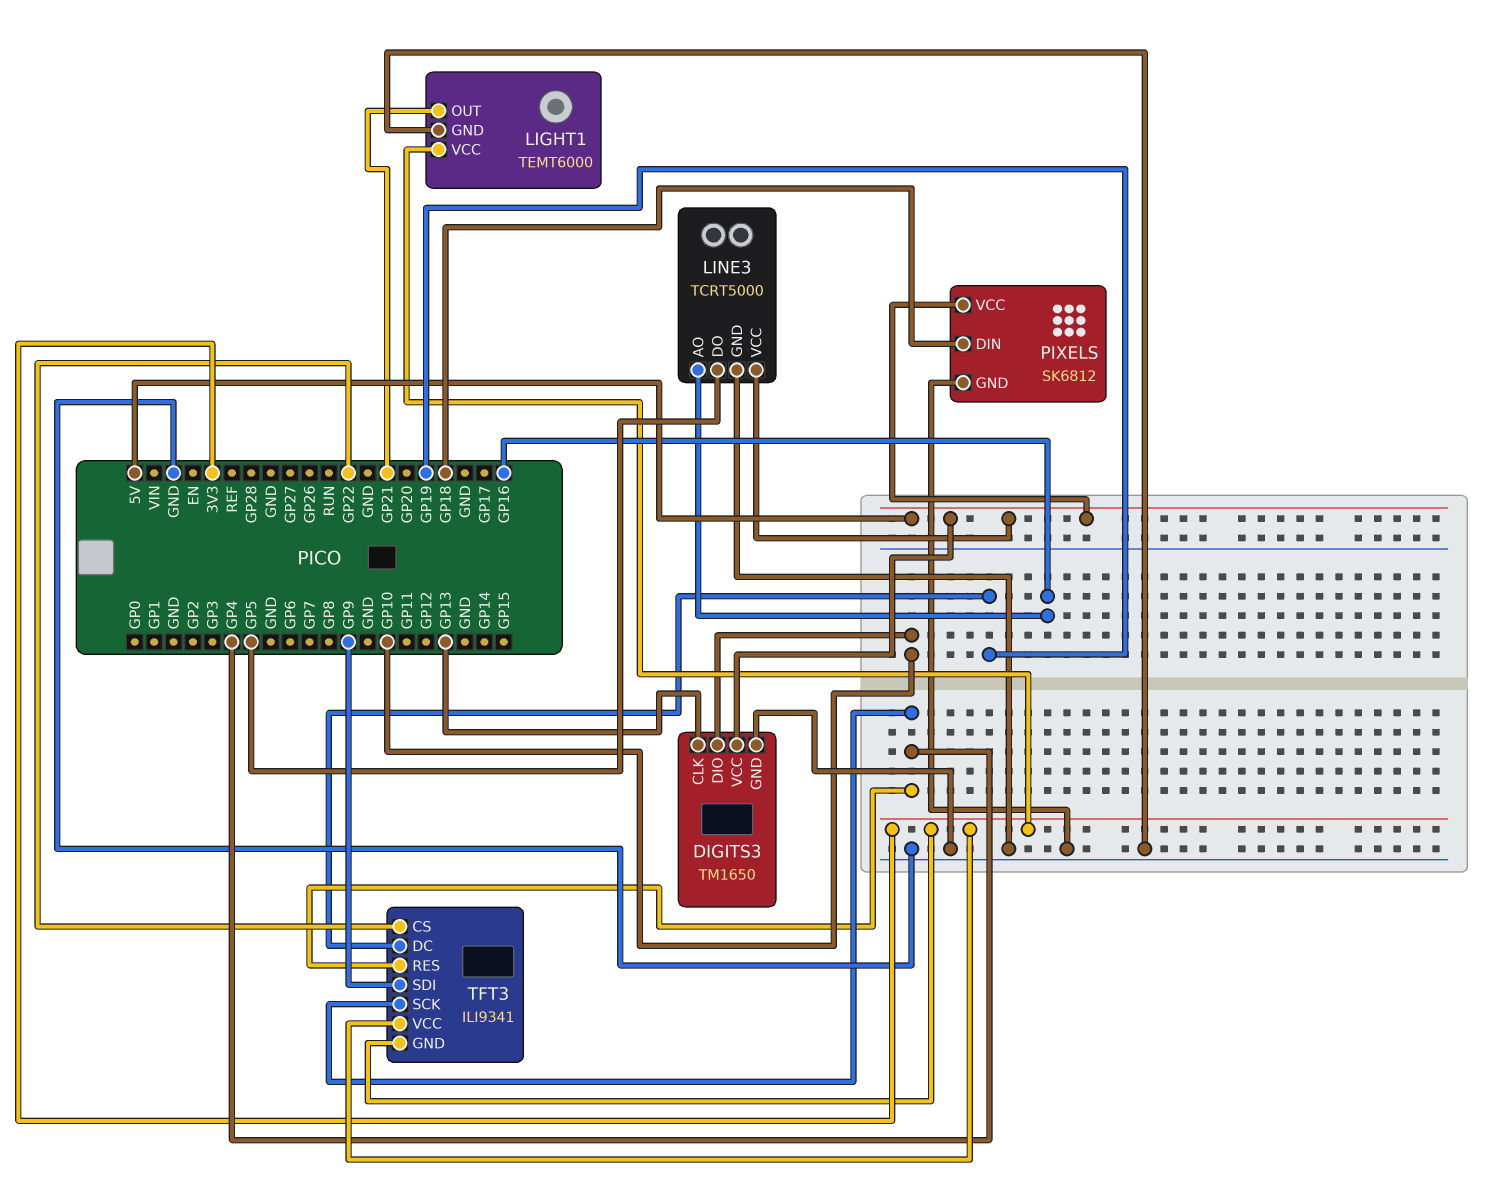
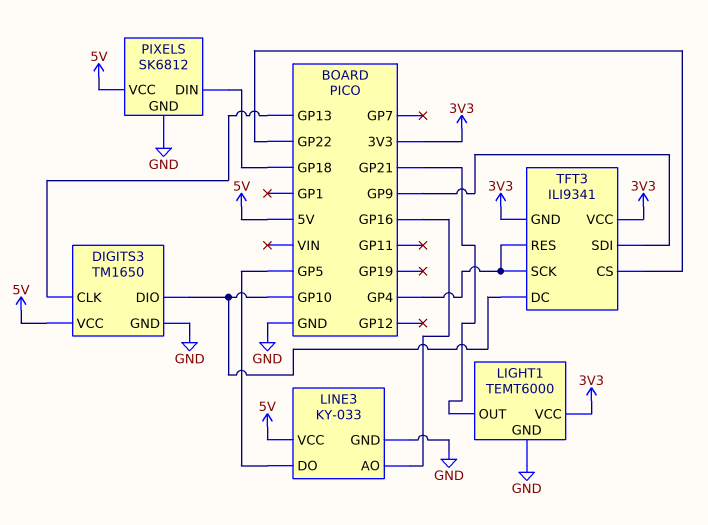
LINE3: TCRT5000 -> KY-033
TFT3 pin DC: GP19 -> GP10

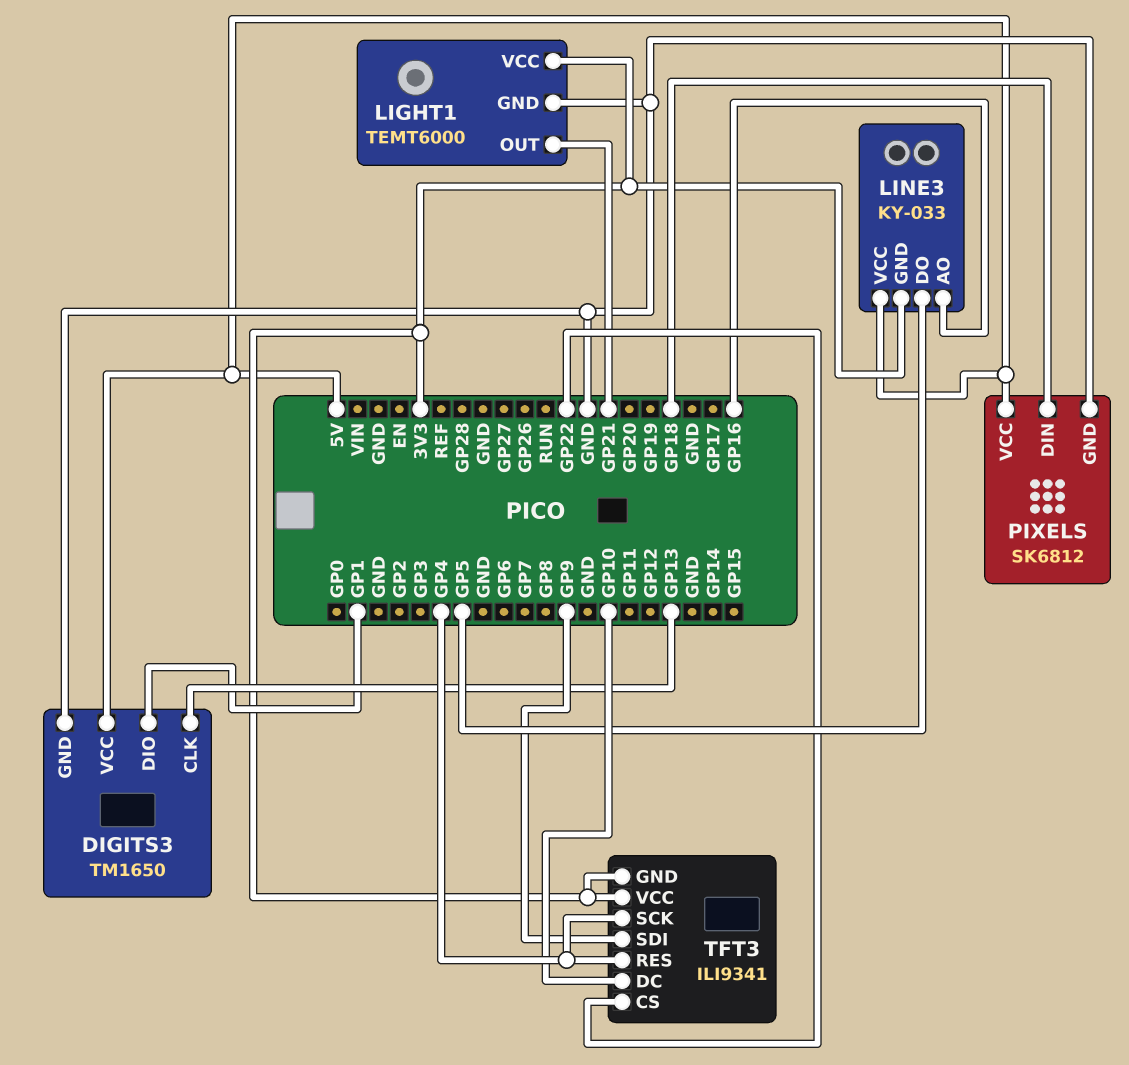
DIGITS3 pin DIO: GP10 -> GP1
LINE3 pin GND: GND -> 3V3

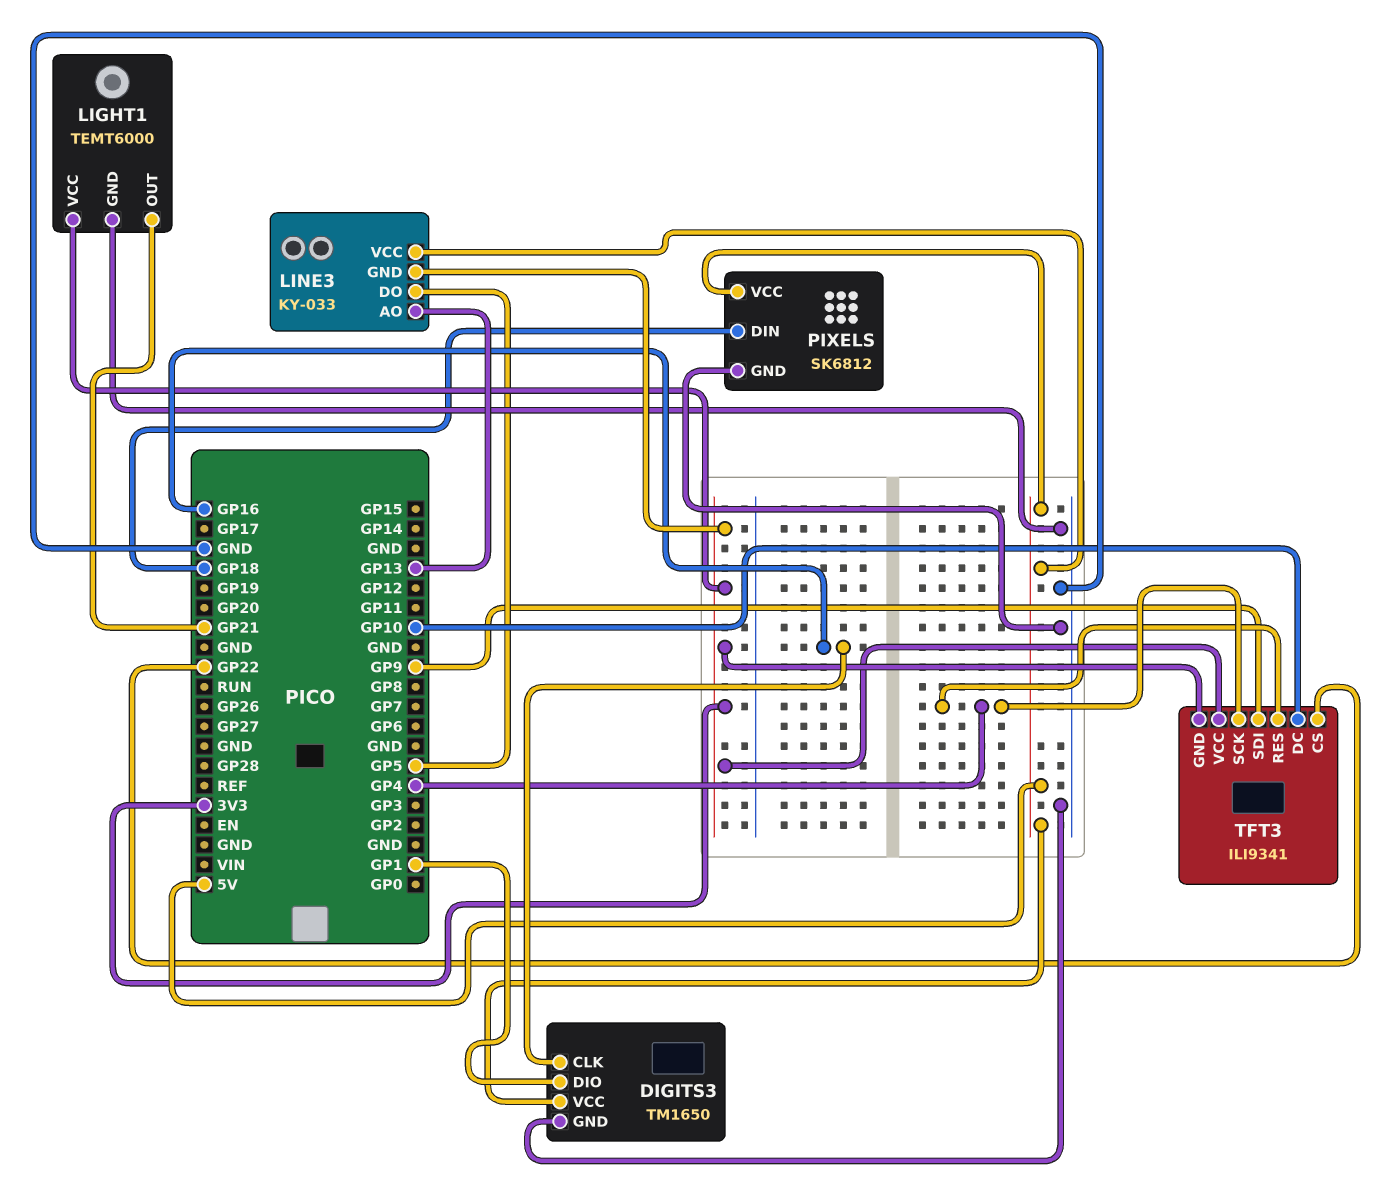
DIGITS3 pin CLK: GP13 -> GP16
LINE3 pin AO: GP16 -> GP13

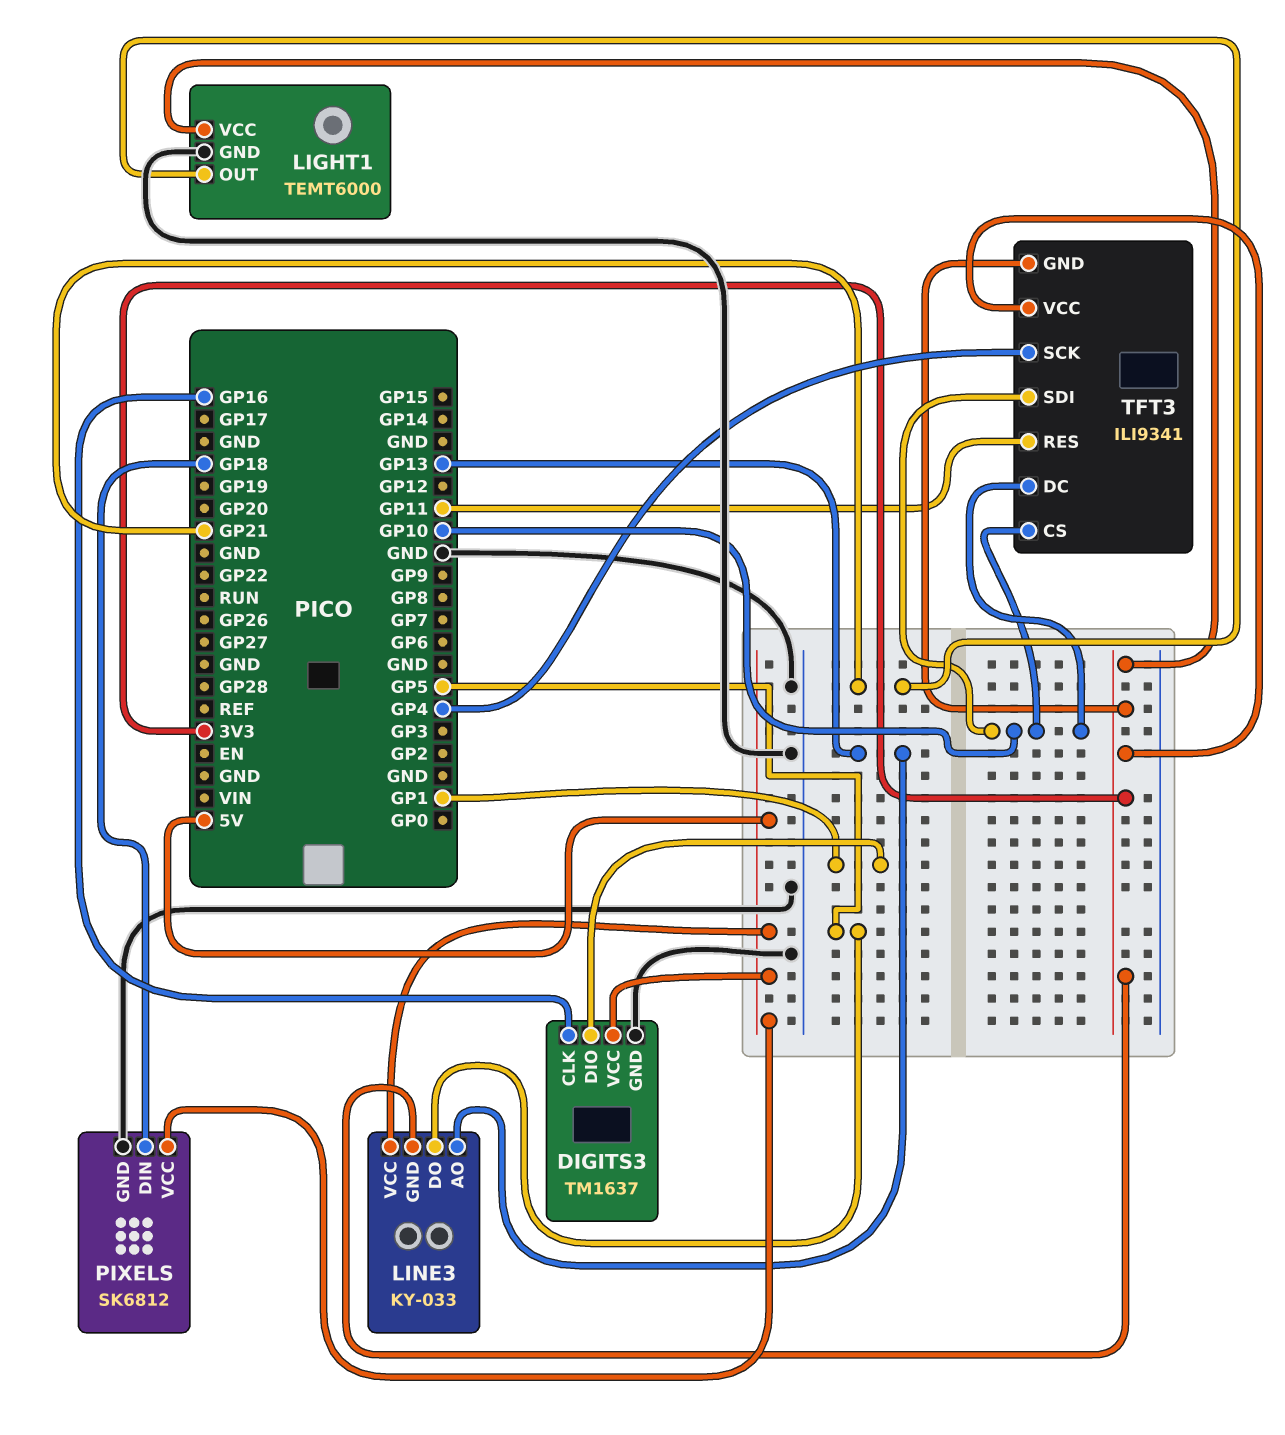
DIGITS3: TM1650 -> TM1637
TFT3 pin CS: GP22 -> GP10
TFT3 pin RES: GP4 -> GP11
TFT3 pin SDI: GP9 -> GP10

